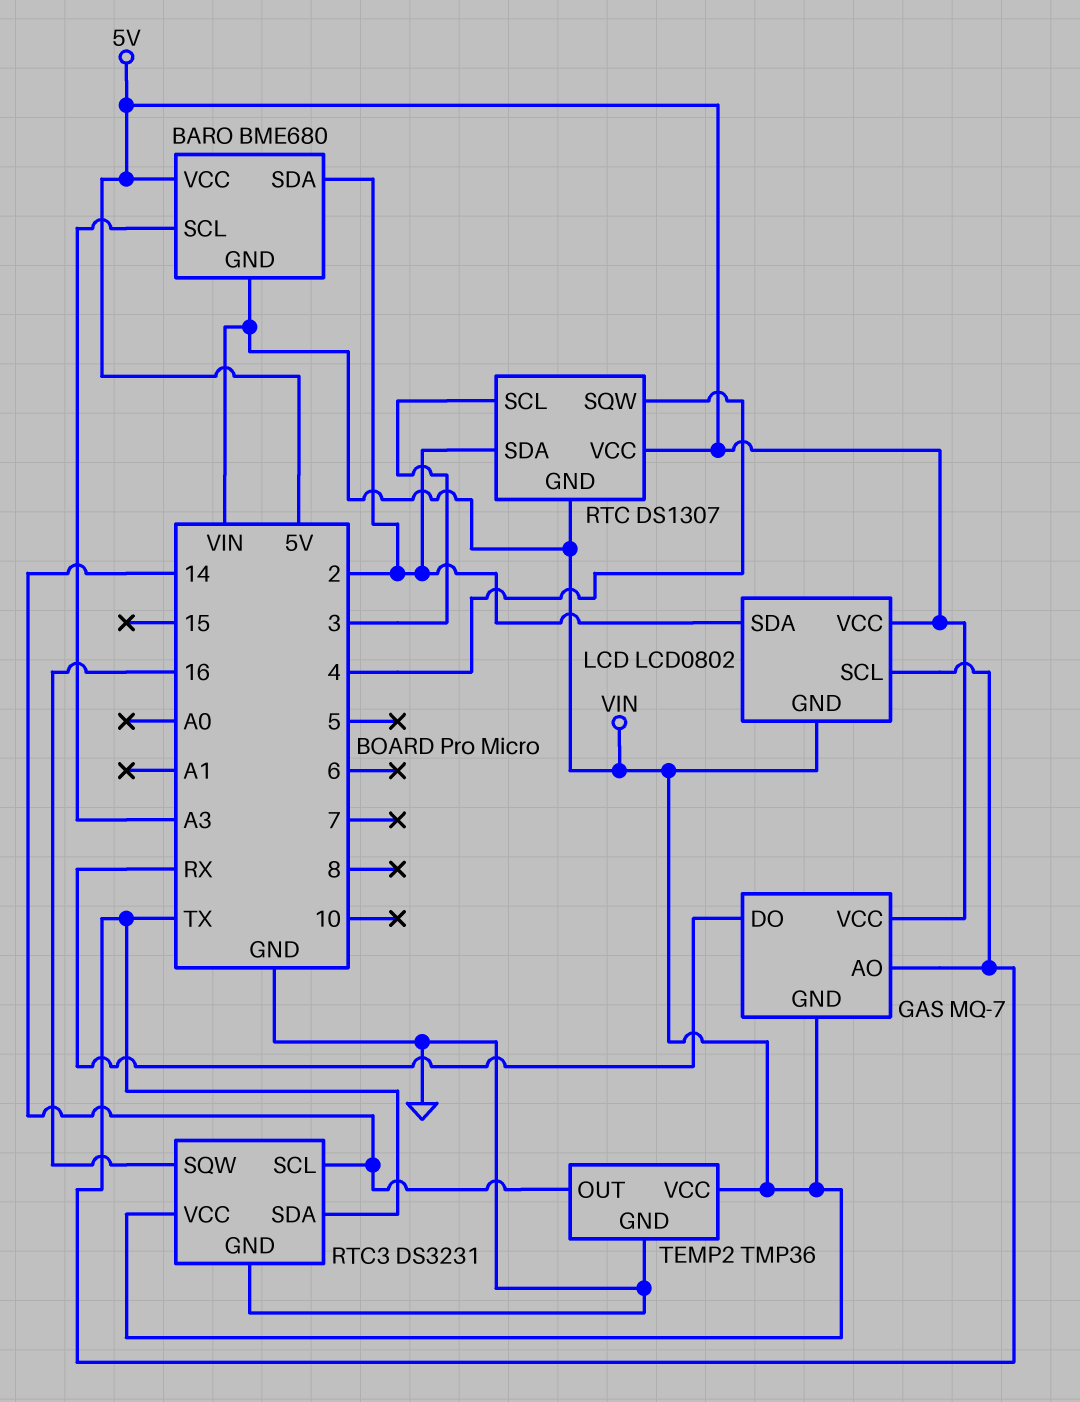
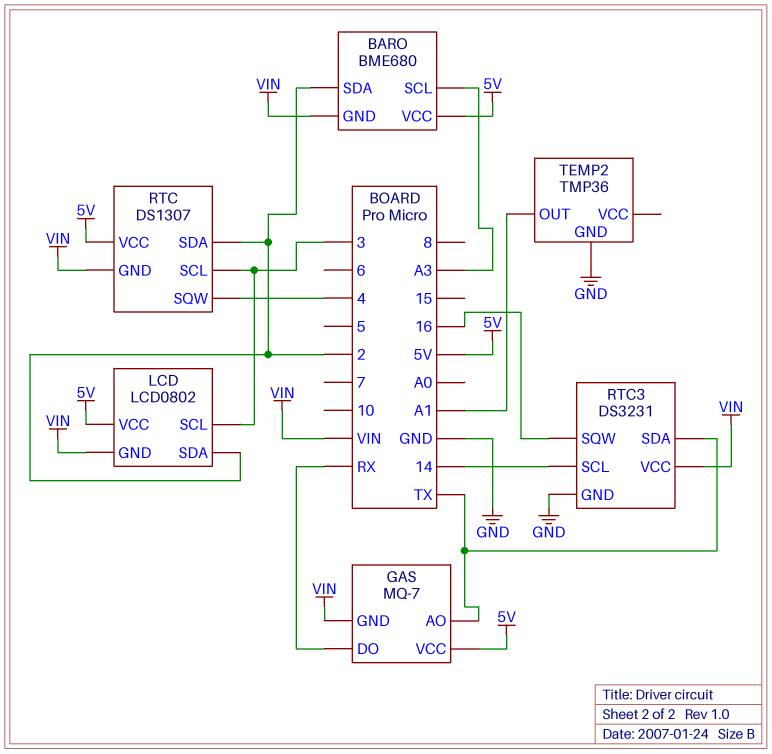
LCD pin SCL: TX -> 3
TEMP2 pin OUT: 14 -> A1
TEMP2 pin VCC: VIN -> none

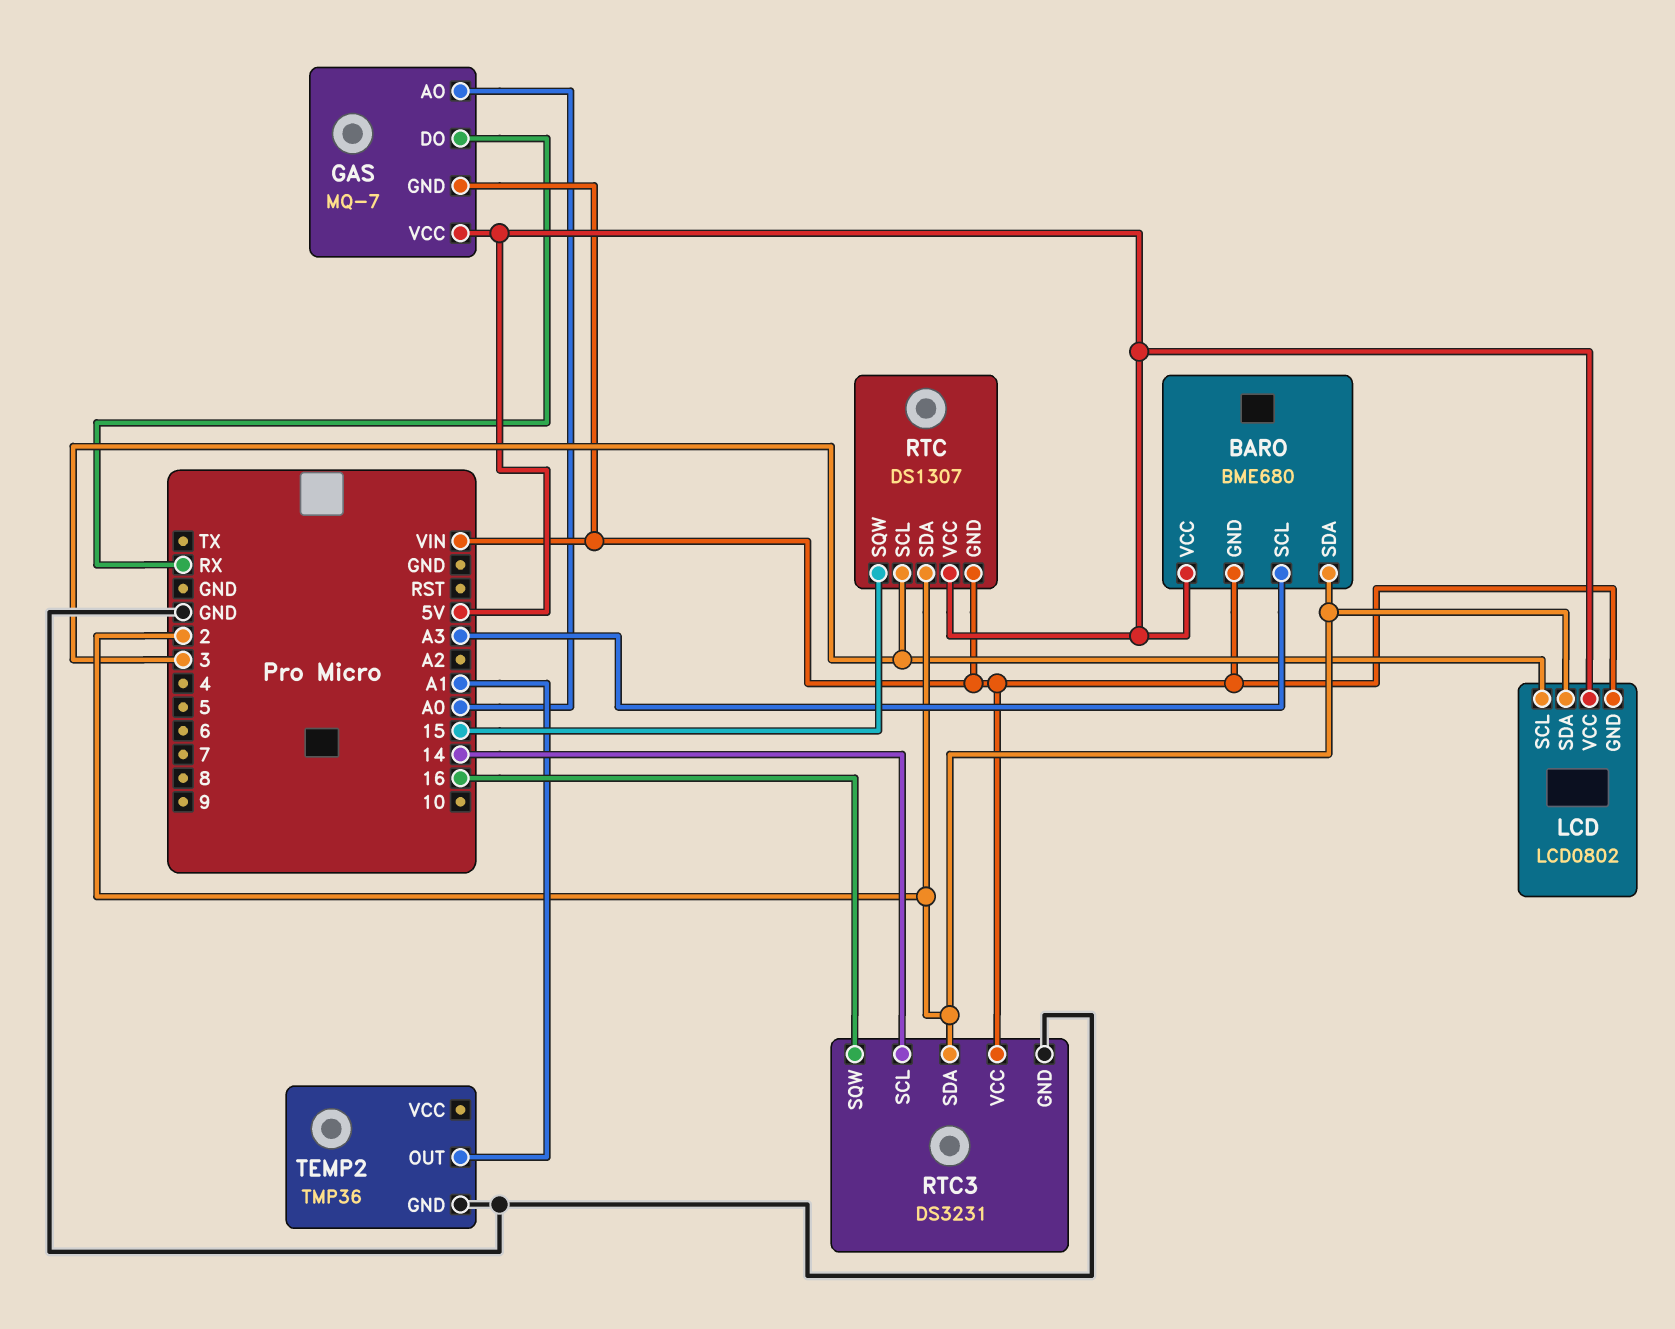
GAS pin AO: TX -> A0
RTC pin SQW: 4 -> 15
RTC3 pin SDA: TX -> 2

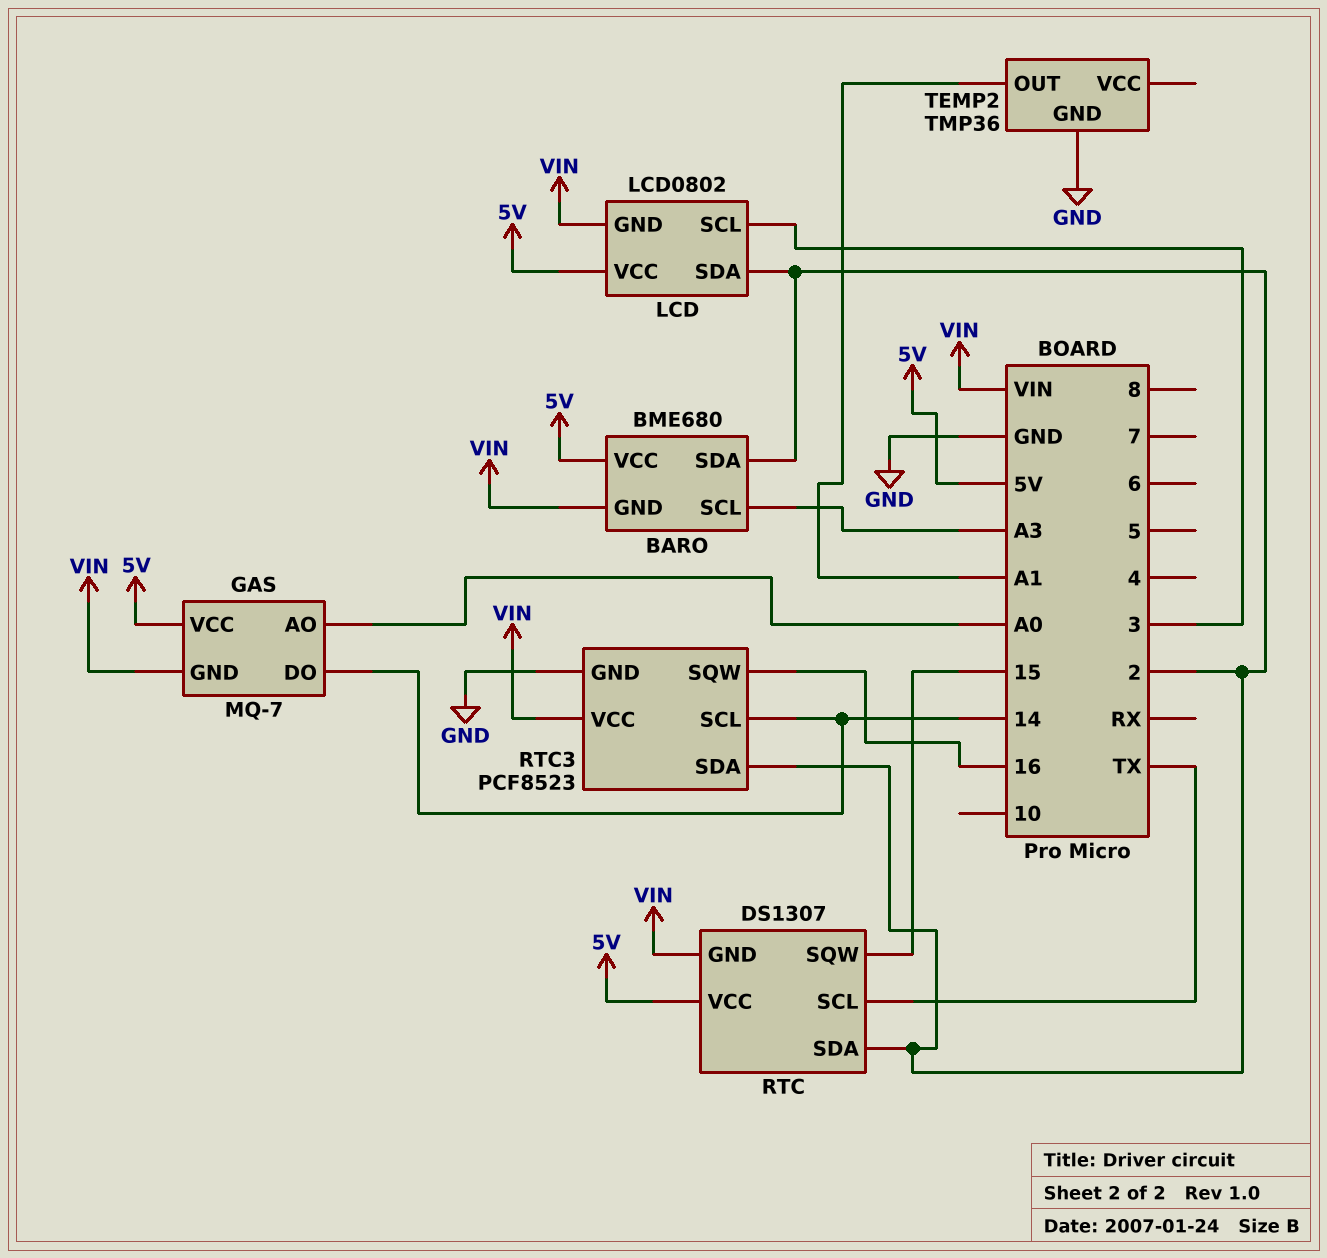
GAS pin DO: RX -> 14
RTC pin SCL: 3 -> TX
RTC3: DS3231 -> PCF8523

